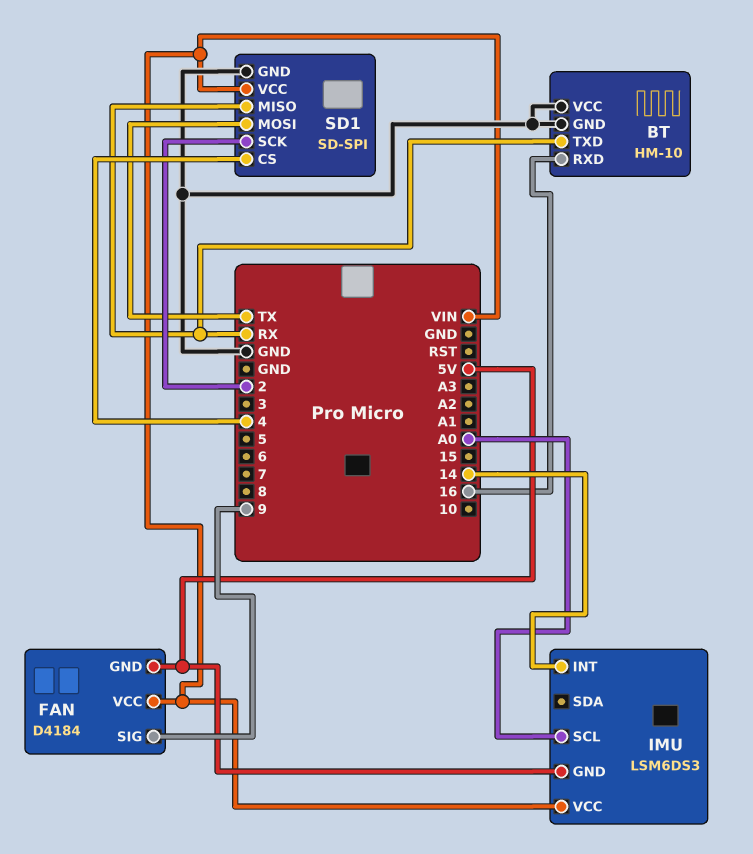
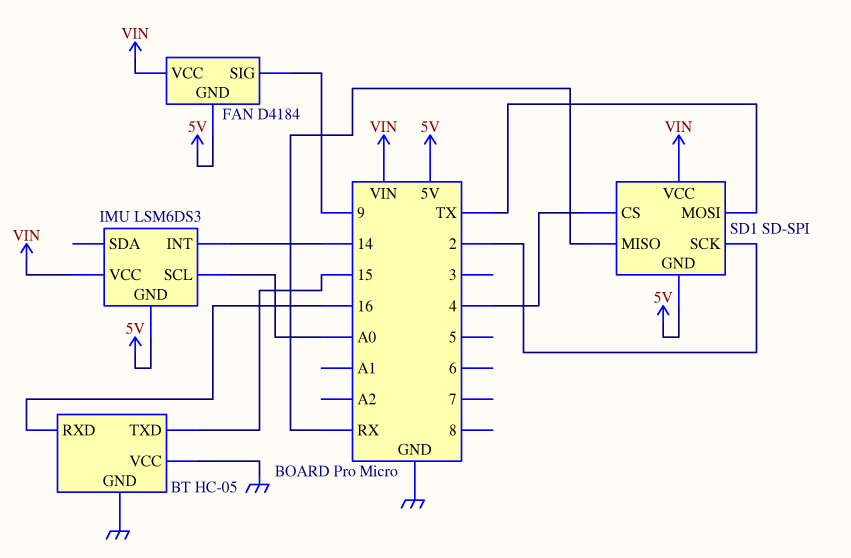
BT: HM-10 -> HC-05
BT pin TXD: RX -> 15
SD1 pin GND: GND -> 5V

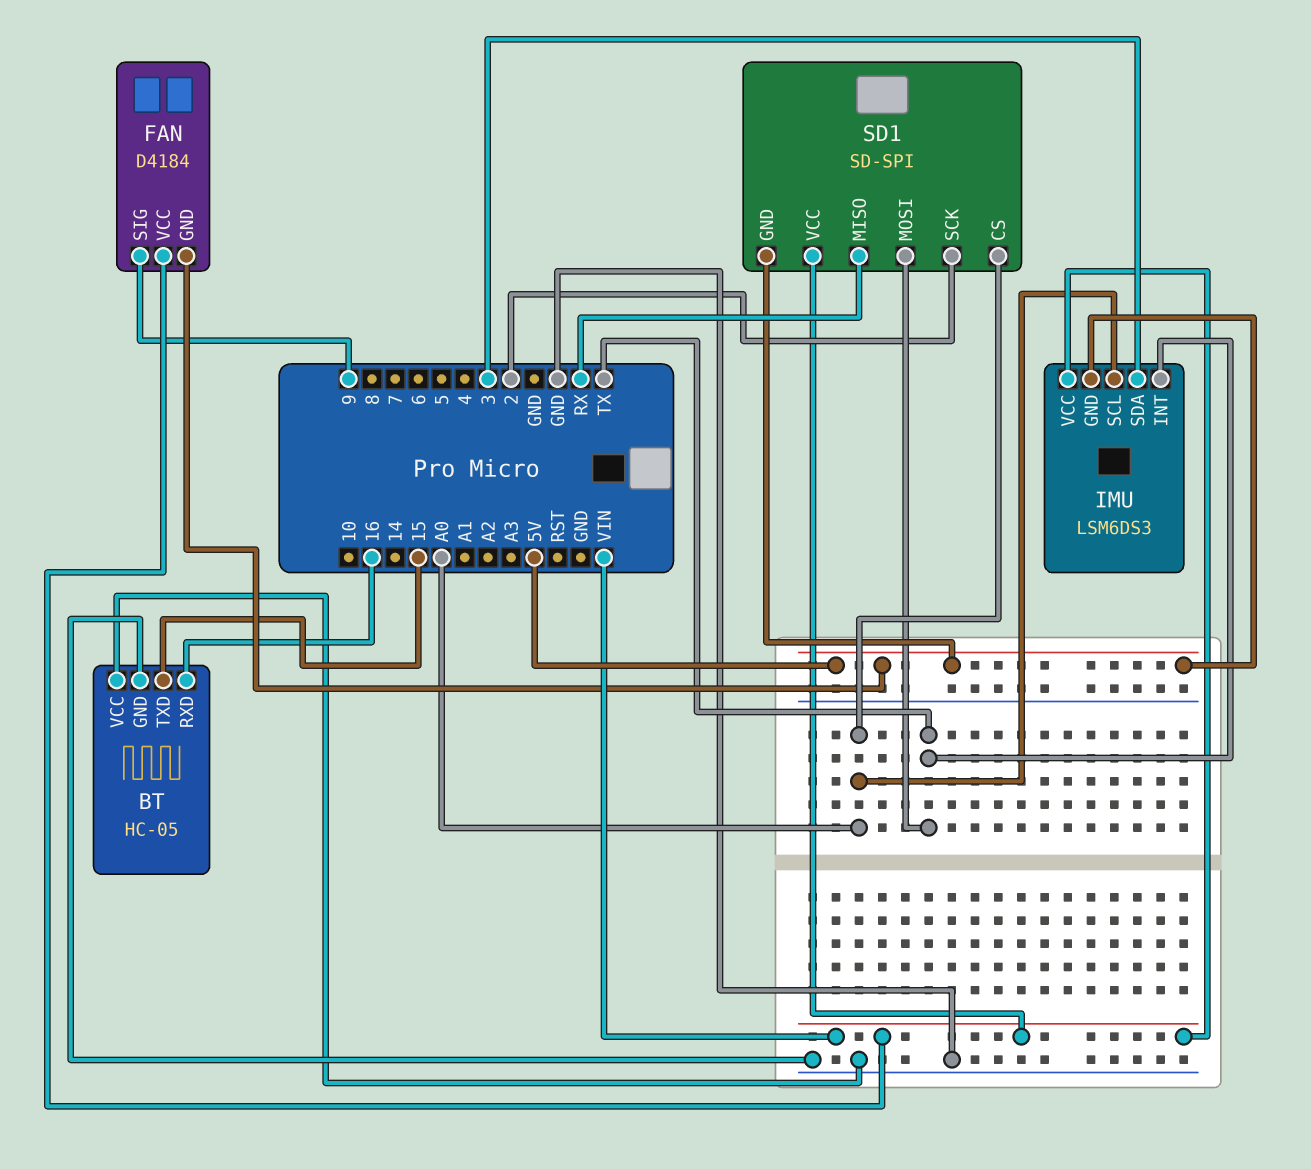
IMU pin INT: 14 -> TX
IMU pin SDA: none -> 3
SD1 pin CS: 4 -> A0

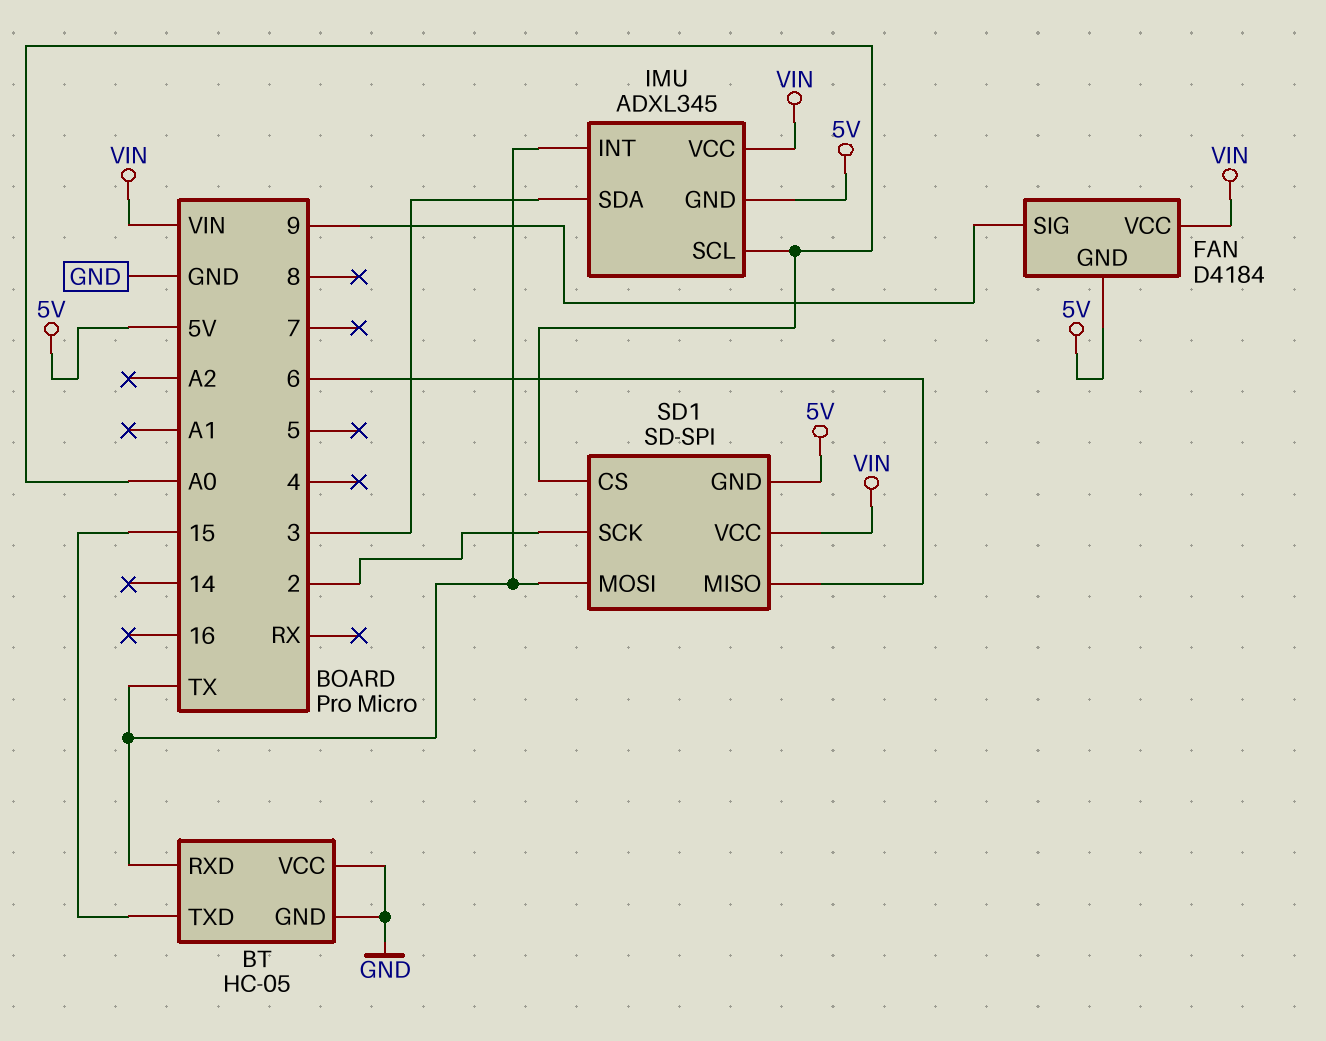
BT pin RXD: 16 -> TX
IMU: LSM6DS3 -> ADXL345
SD1 pin MISO: RX -> 6

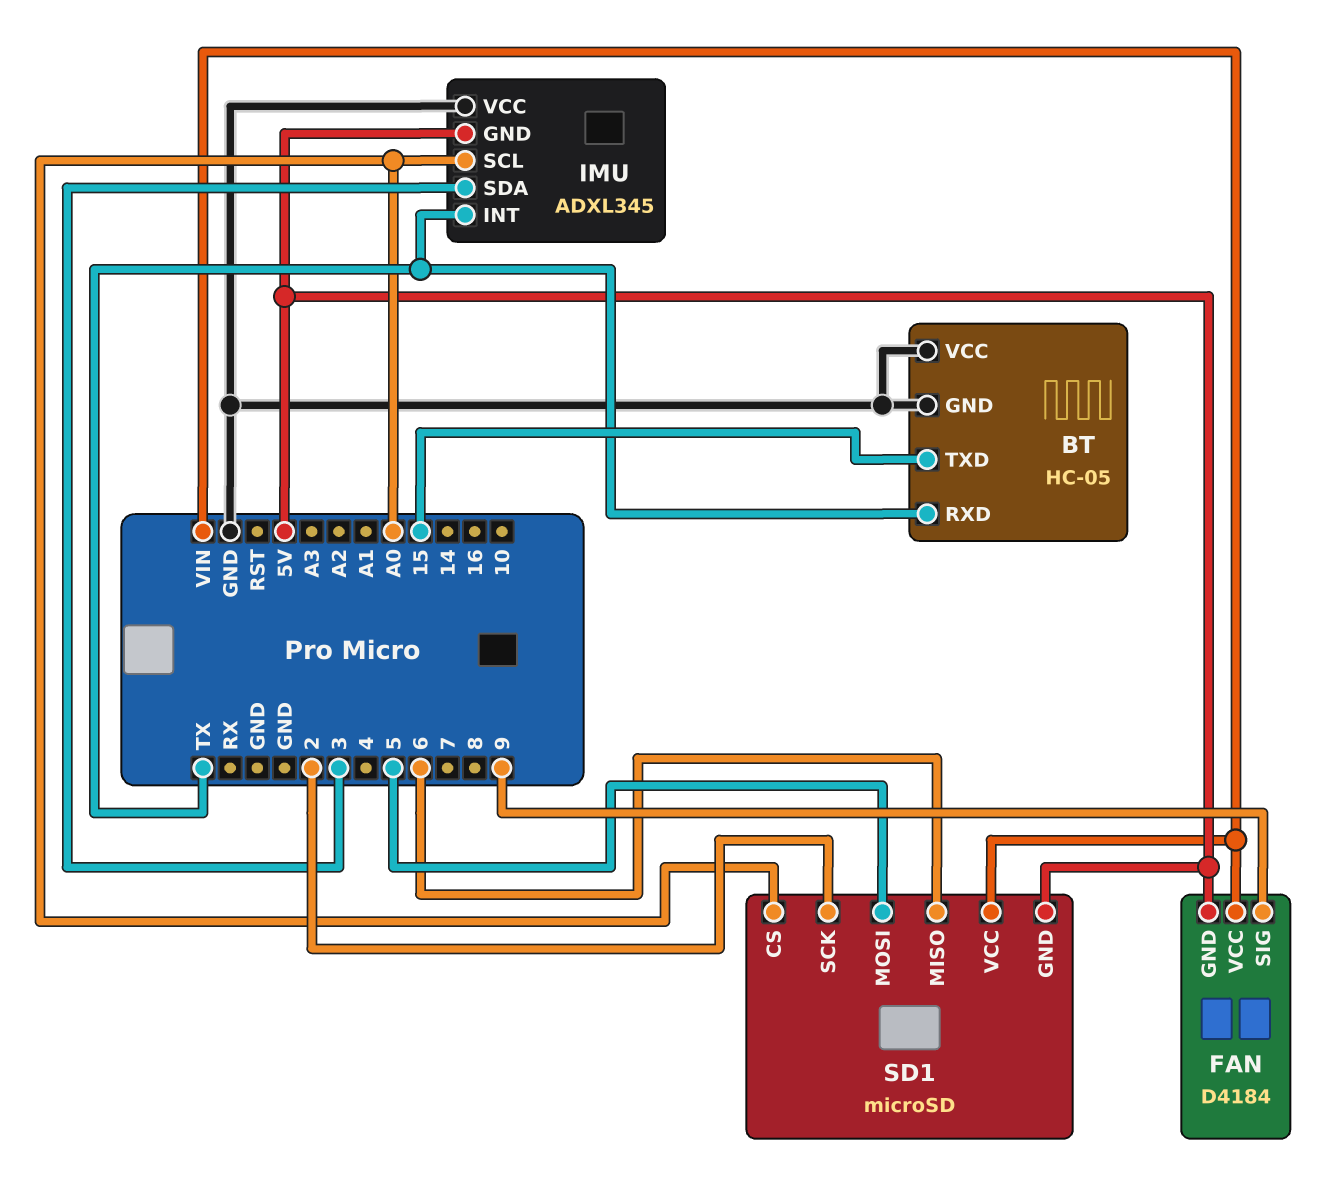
IMU pin VCC: VIN -> GND
SD1: SD-SPI -> microSD
SD1 pin MOSI: TX -> 5

